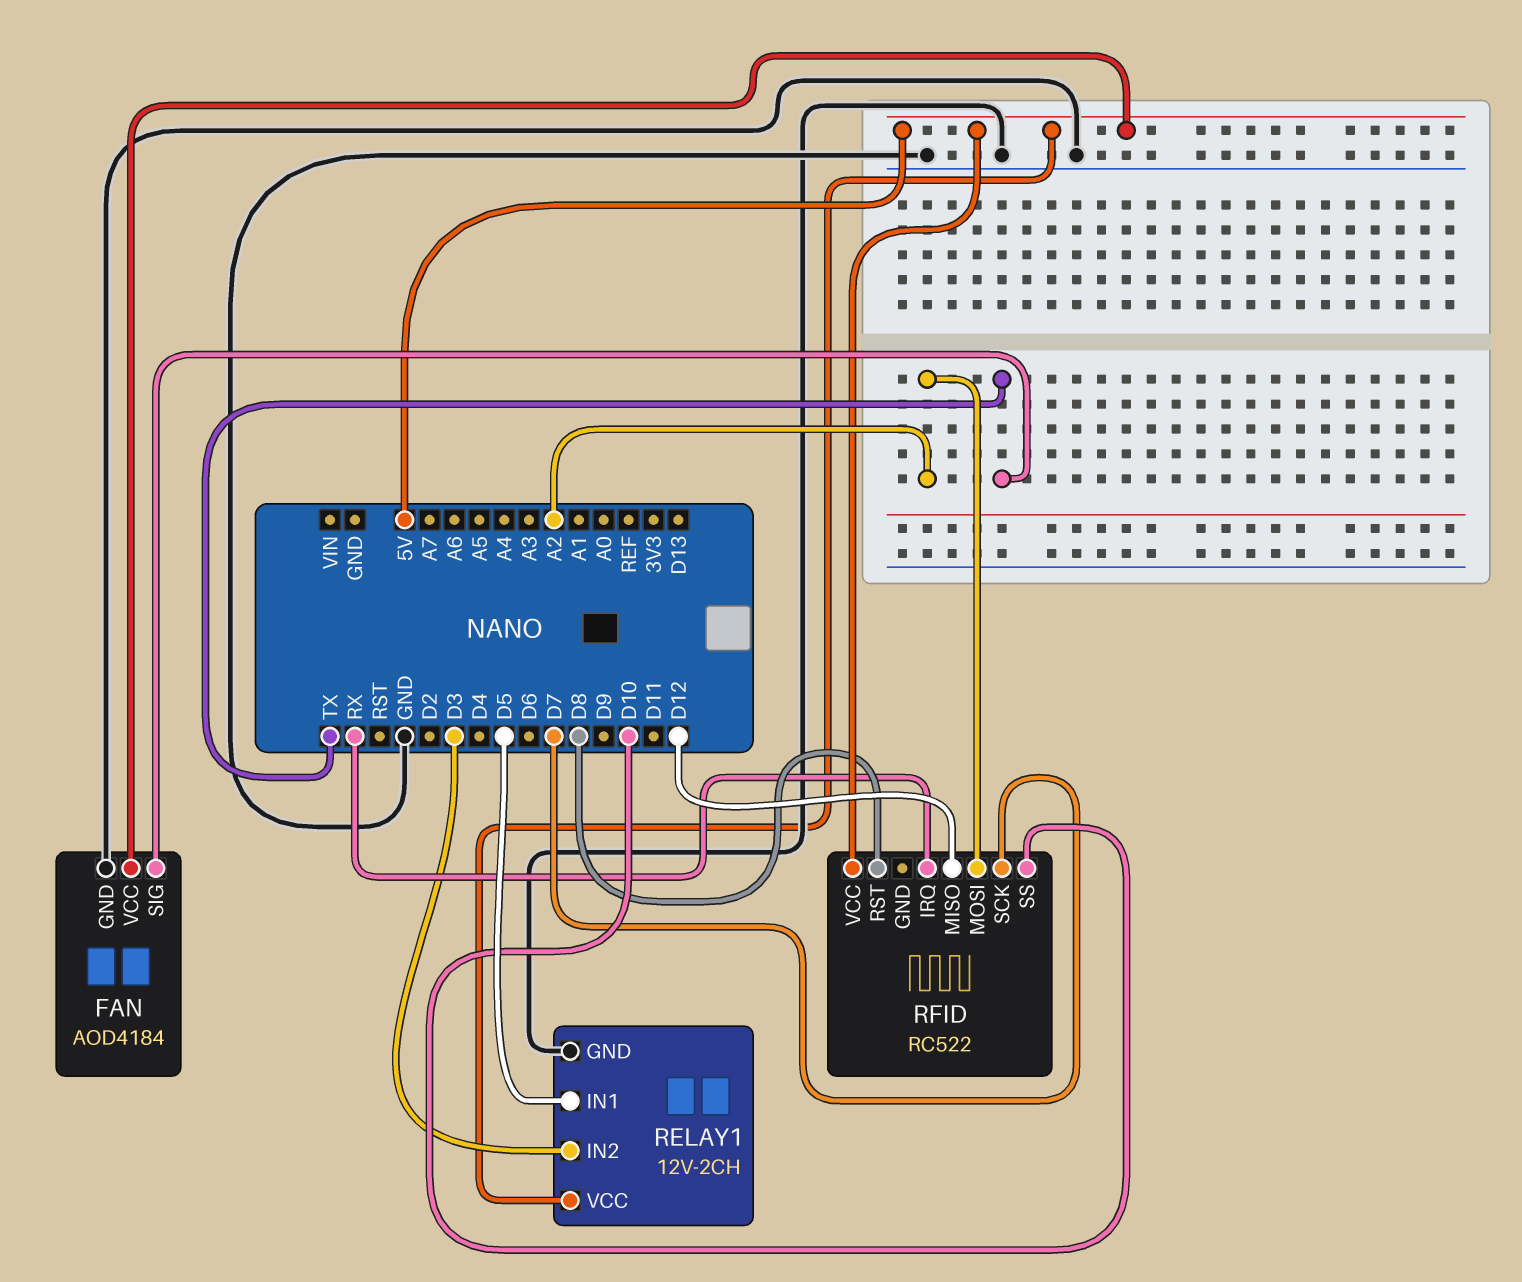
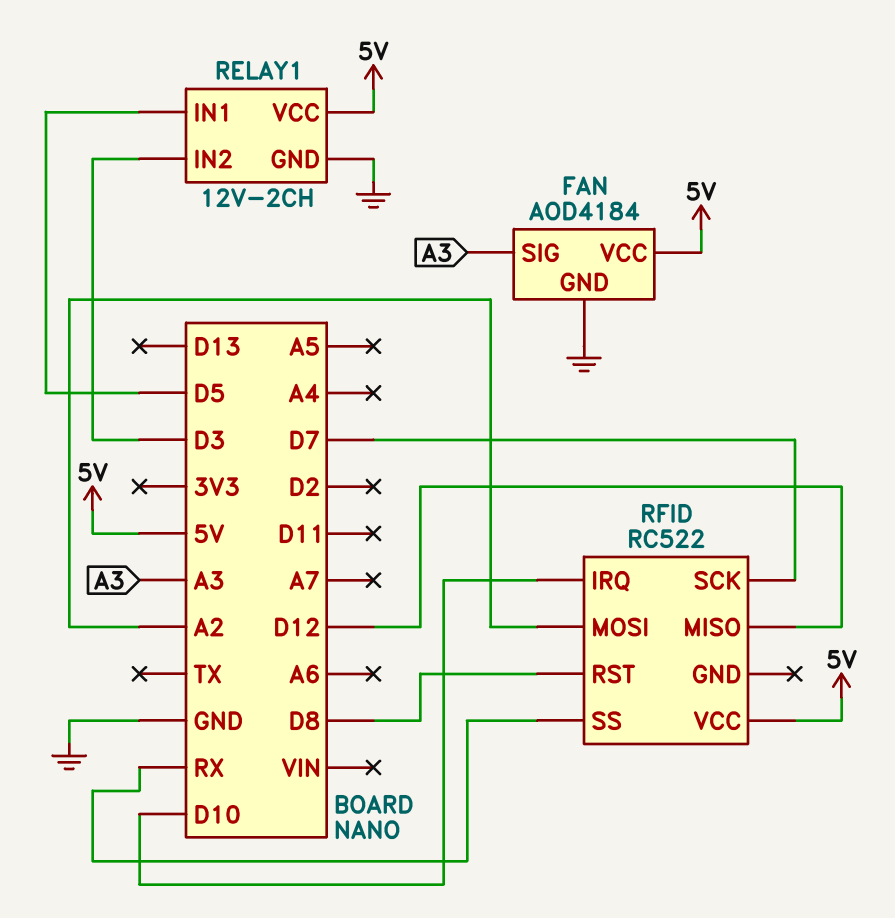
FAN pin SIG: TX -> A3
RFID pin IRQ: RX -> D10
RFID pin SS: D10 -> RX

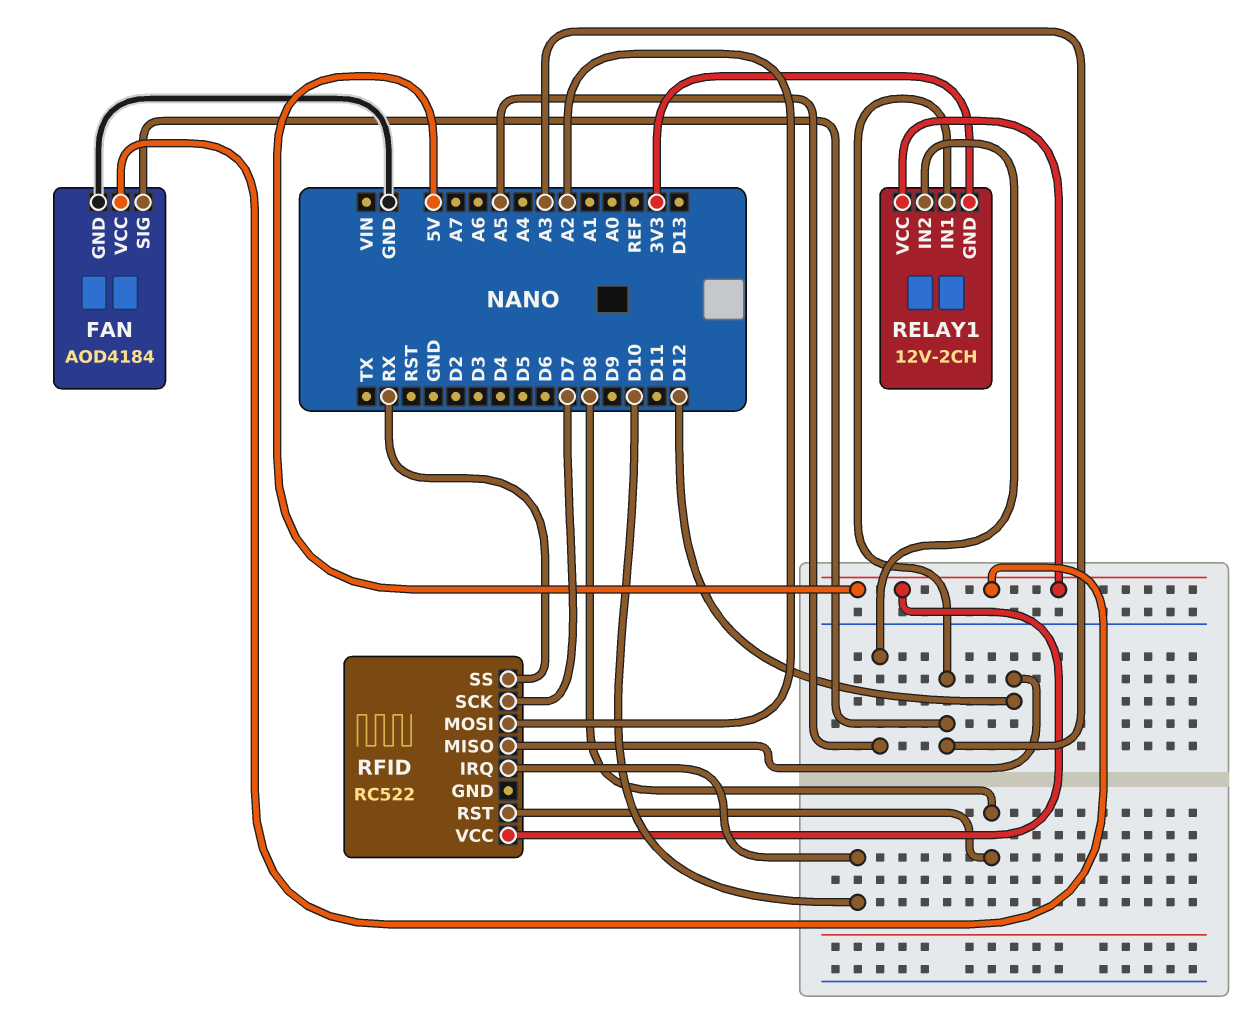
RELAY1 pin GND: GND -> 3V3
RELAY1 pin IN1: D5 -> A3
RELAY1 pin IN2: D3 -> A5

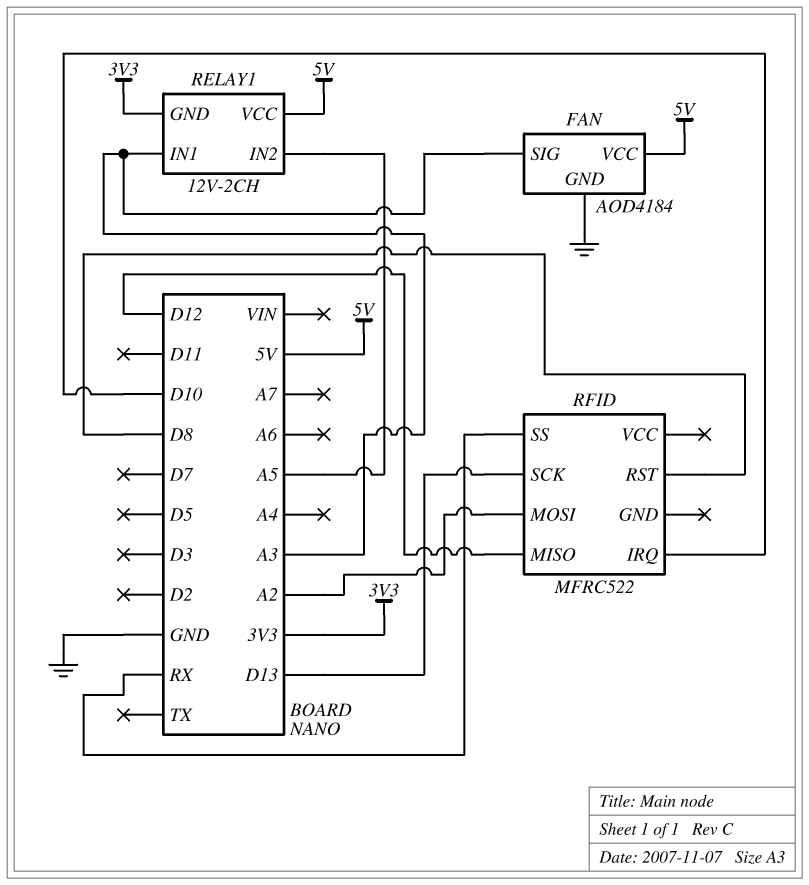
RFID: RC522 -> MFRC522
RFID pin SCK: D7 -> D13
RFID pin VCC: 5V -> none

